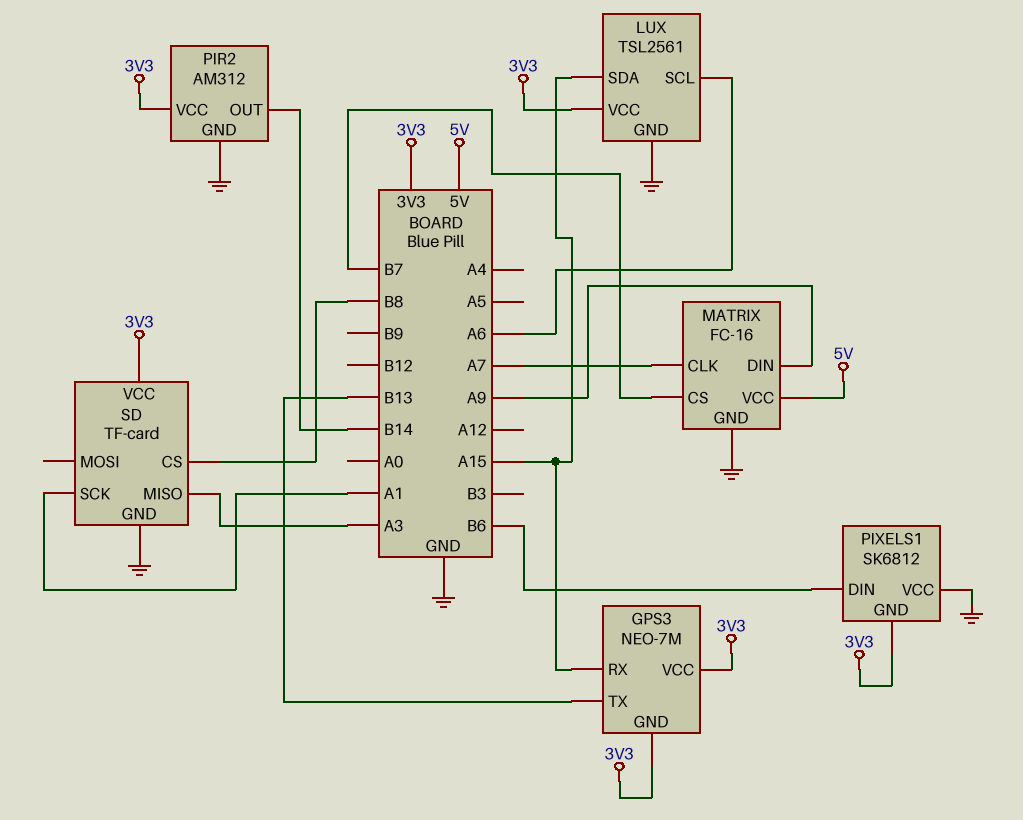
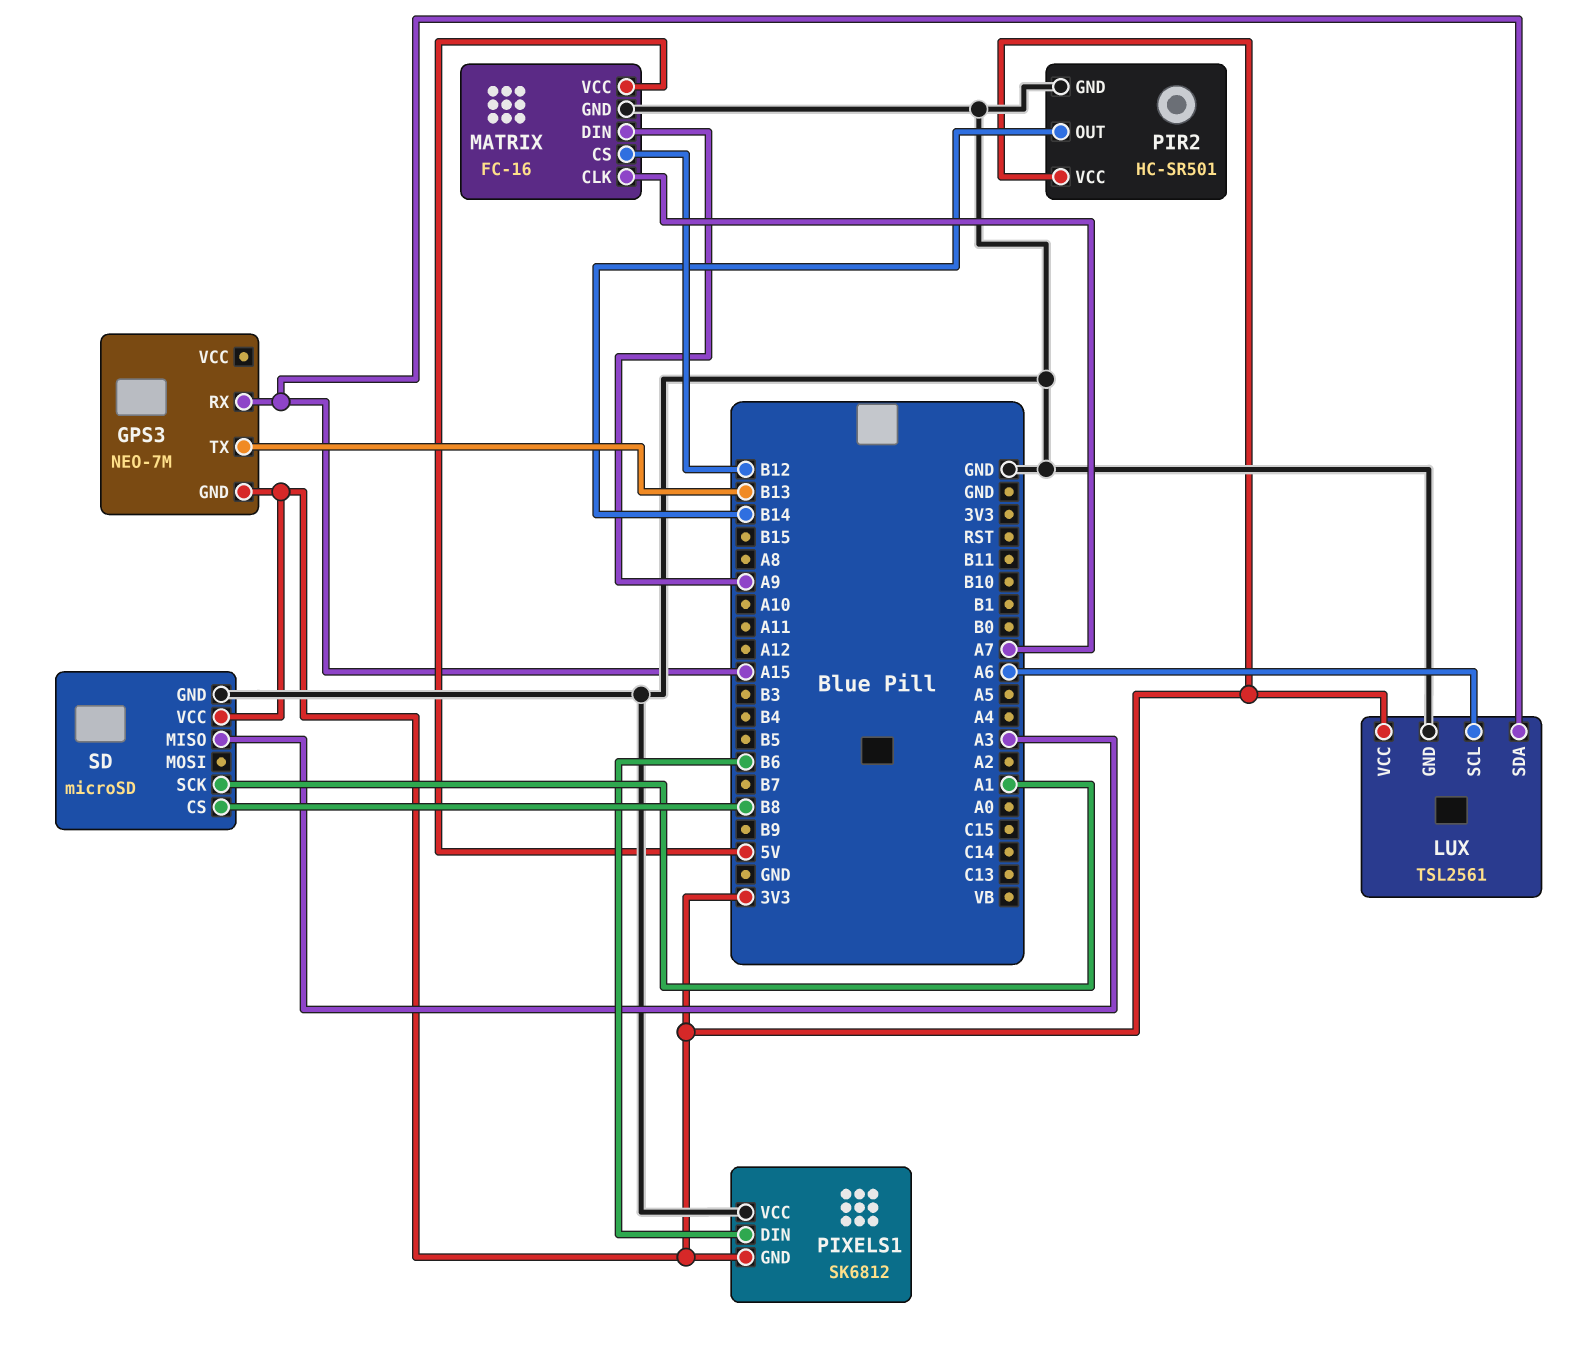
GPS3 pin VCC: 3V3 -> none
MATRIX pin CS: B7 -> B12
PIR2: AM312 -> HC-SR501
SD: TF-card -> microSD

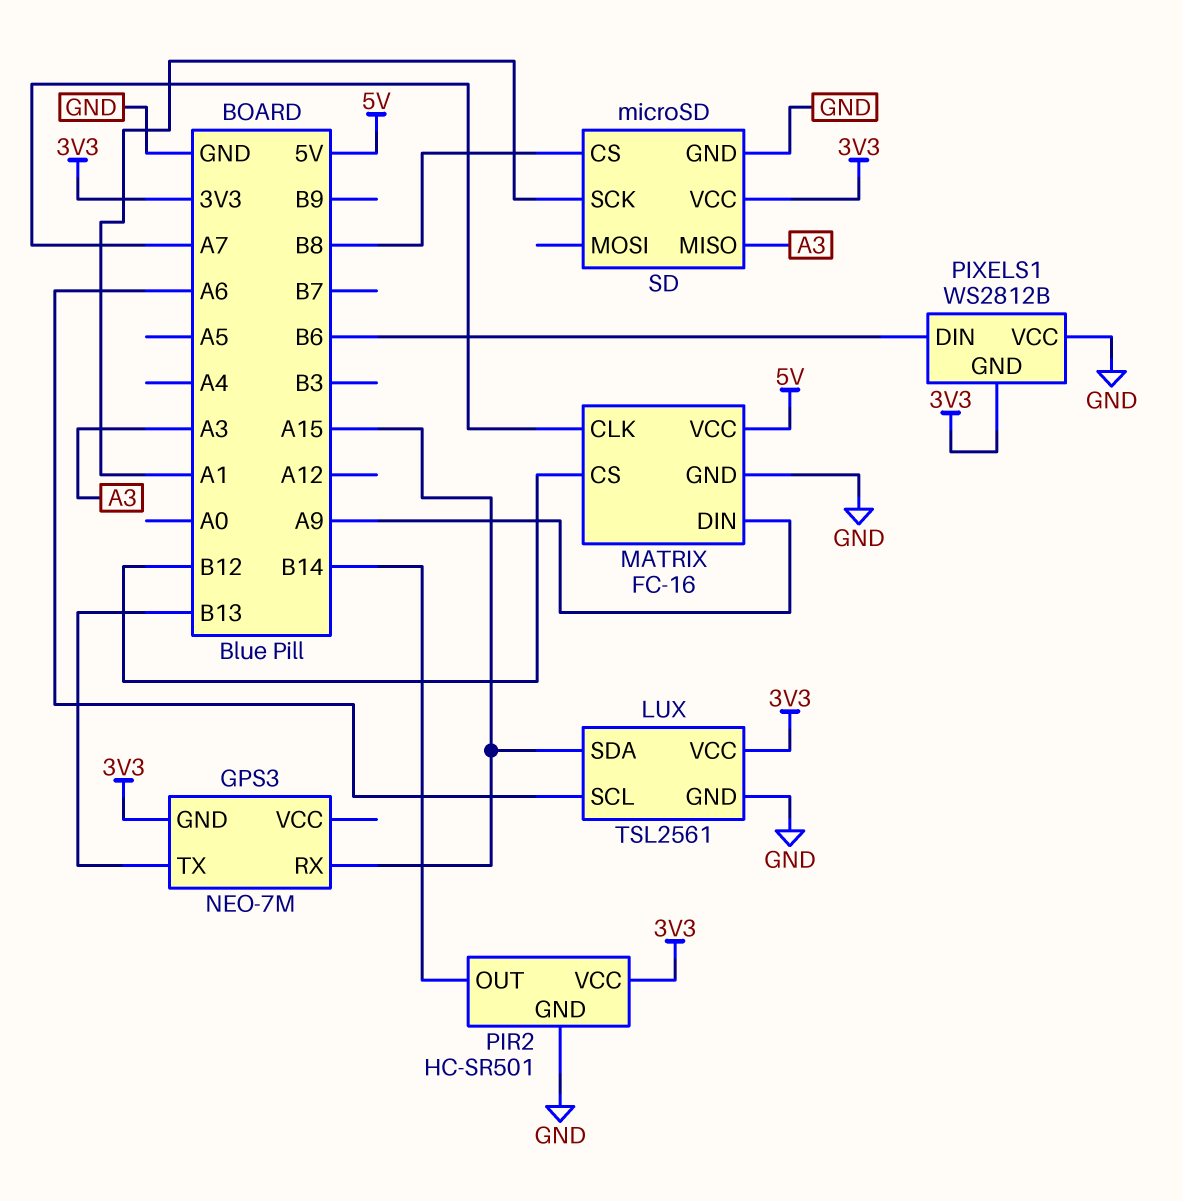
PIXELS1: SK6812 -> WS2812B

